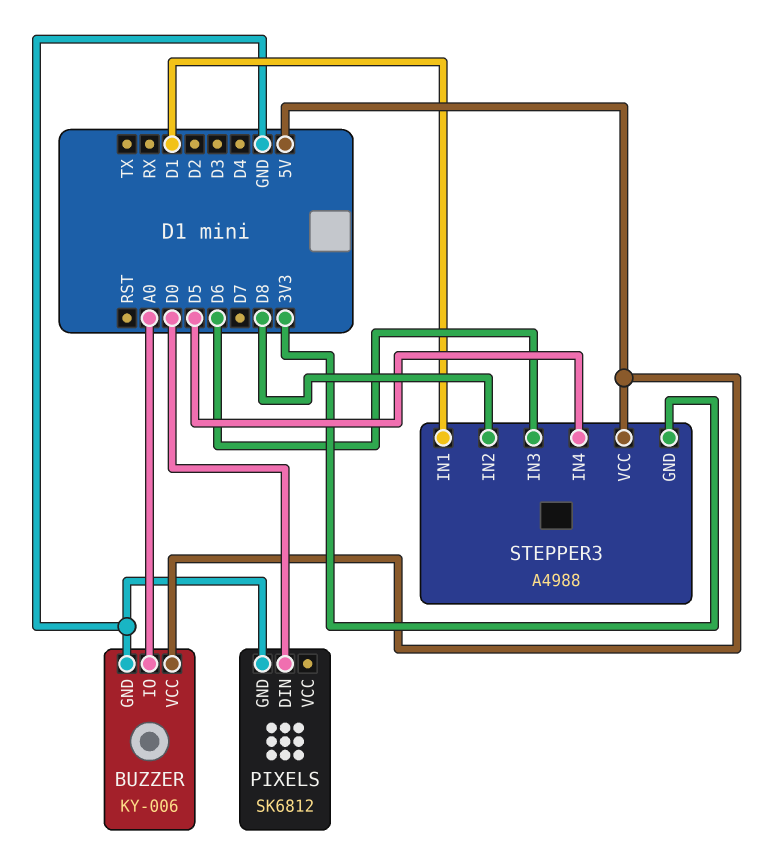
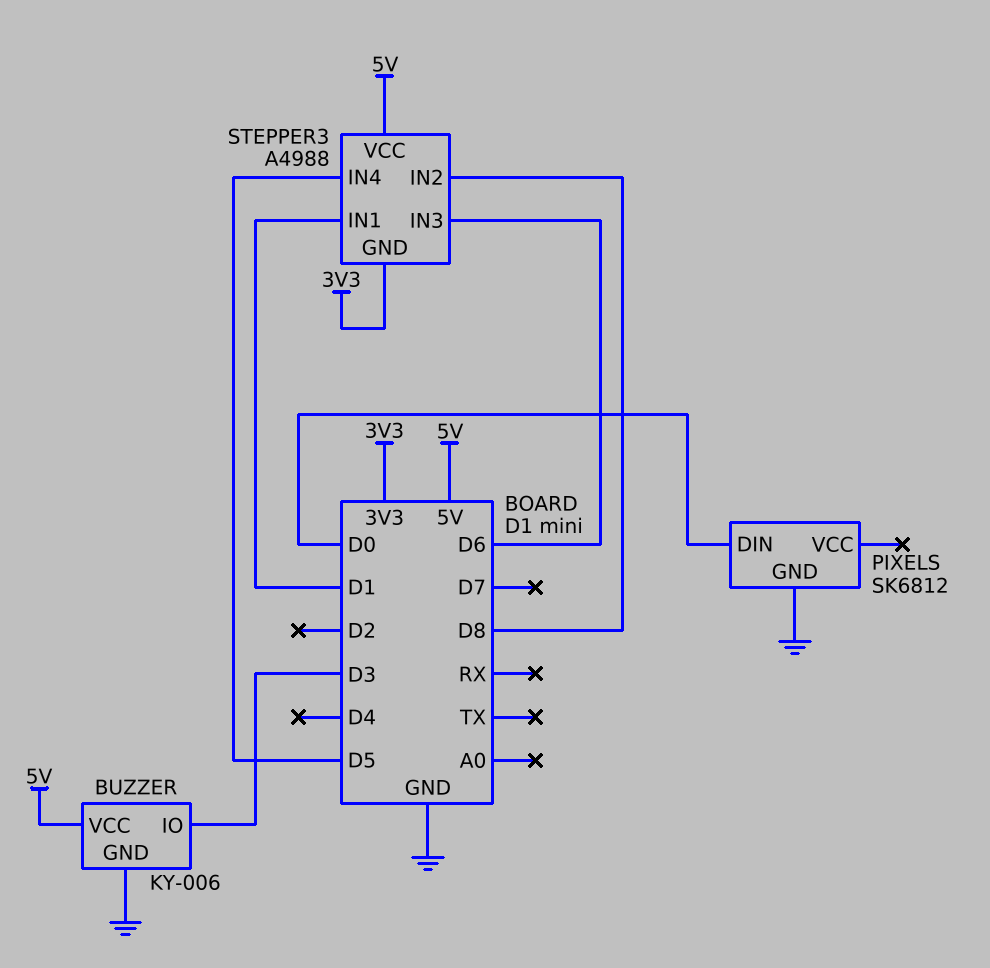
BUZZER pin IO: A0 -> D3

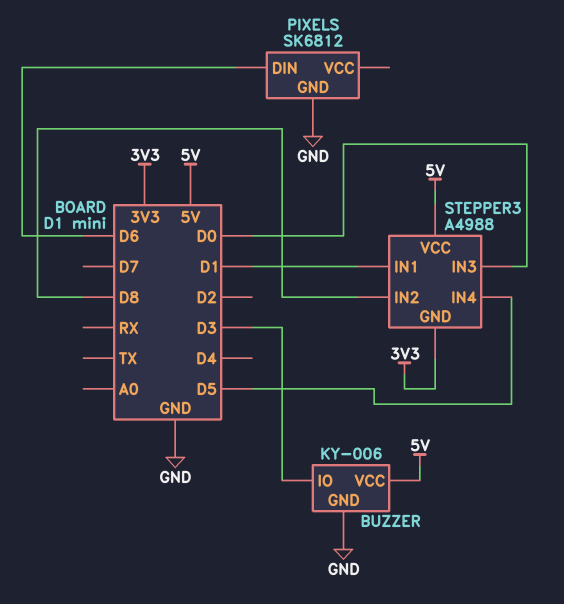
PIXELS pin DIN: D0 -> D6
STEPPER3 pin IN3: D6 -> D0

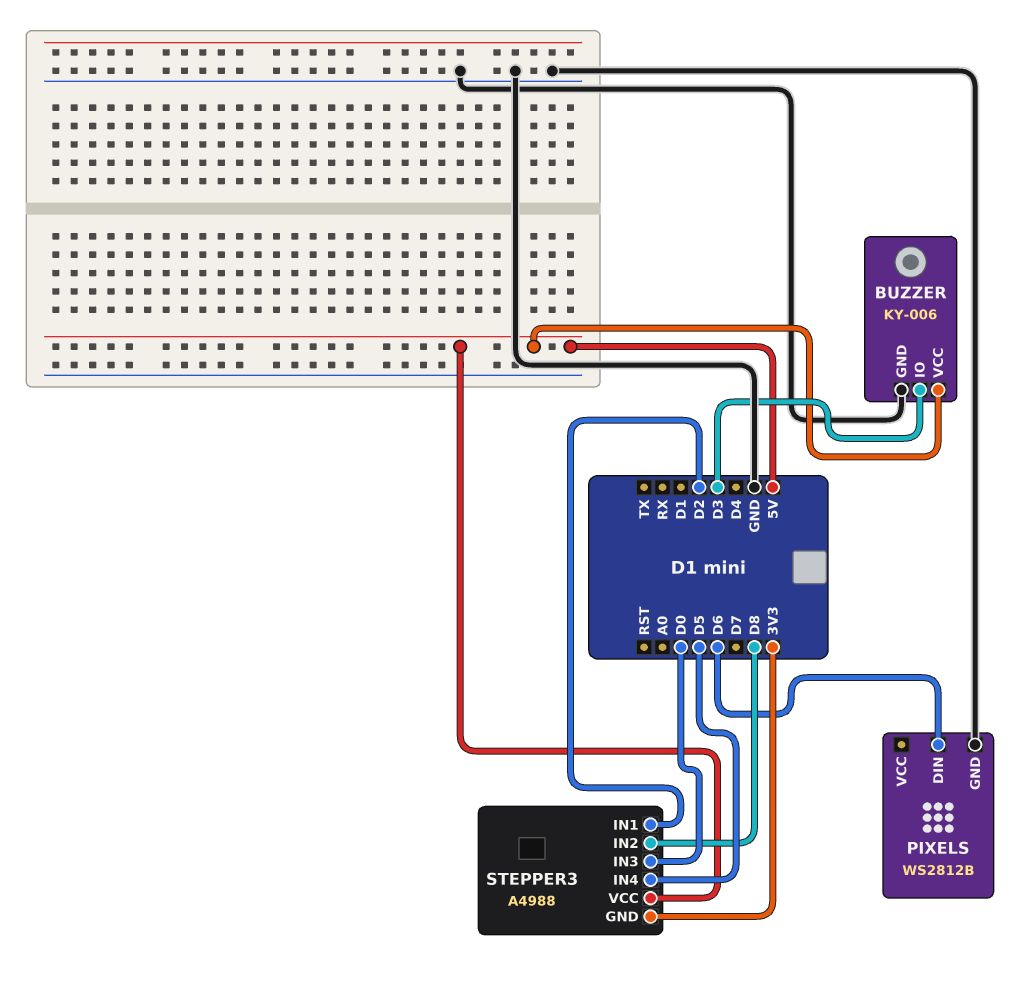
PIXELS: SK6812 -> WS2812B
STEPPER3 pin IN1: D1 -> D2

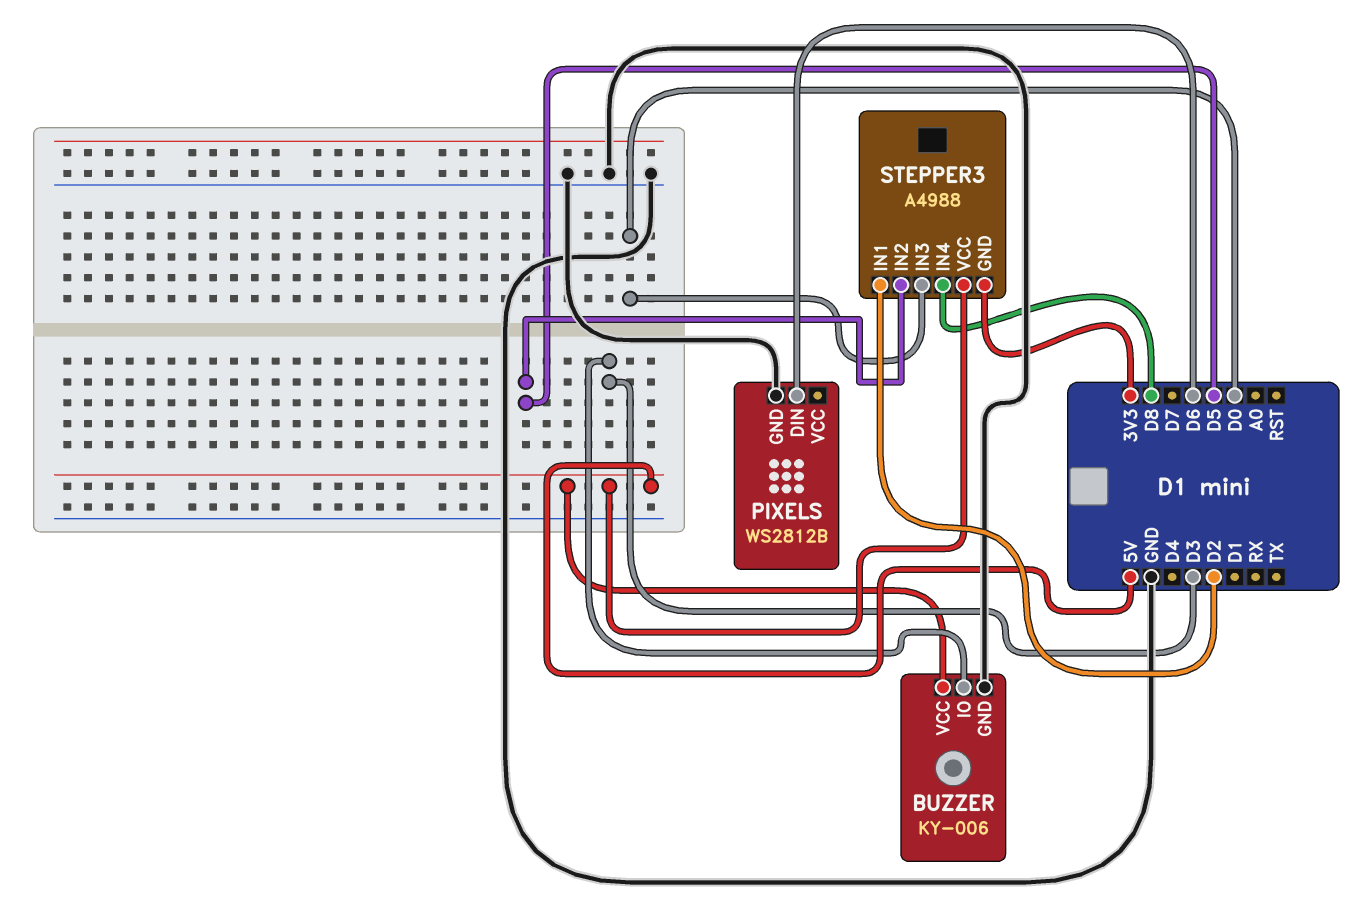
STEPPER3 pin IN2: D8 -> D5
STEPPER3 pin IN4: D5 -> D8

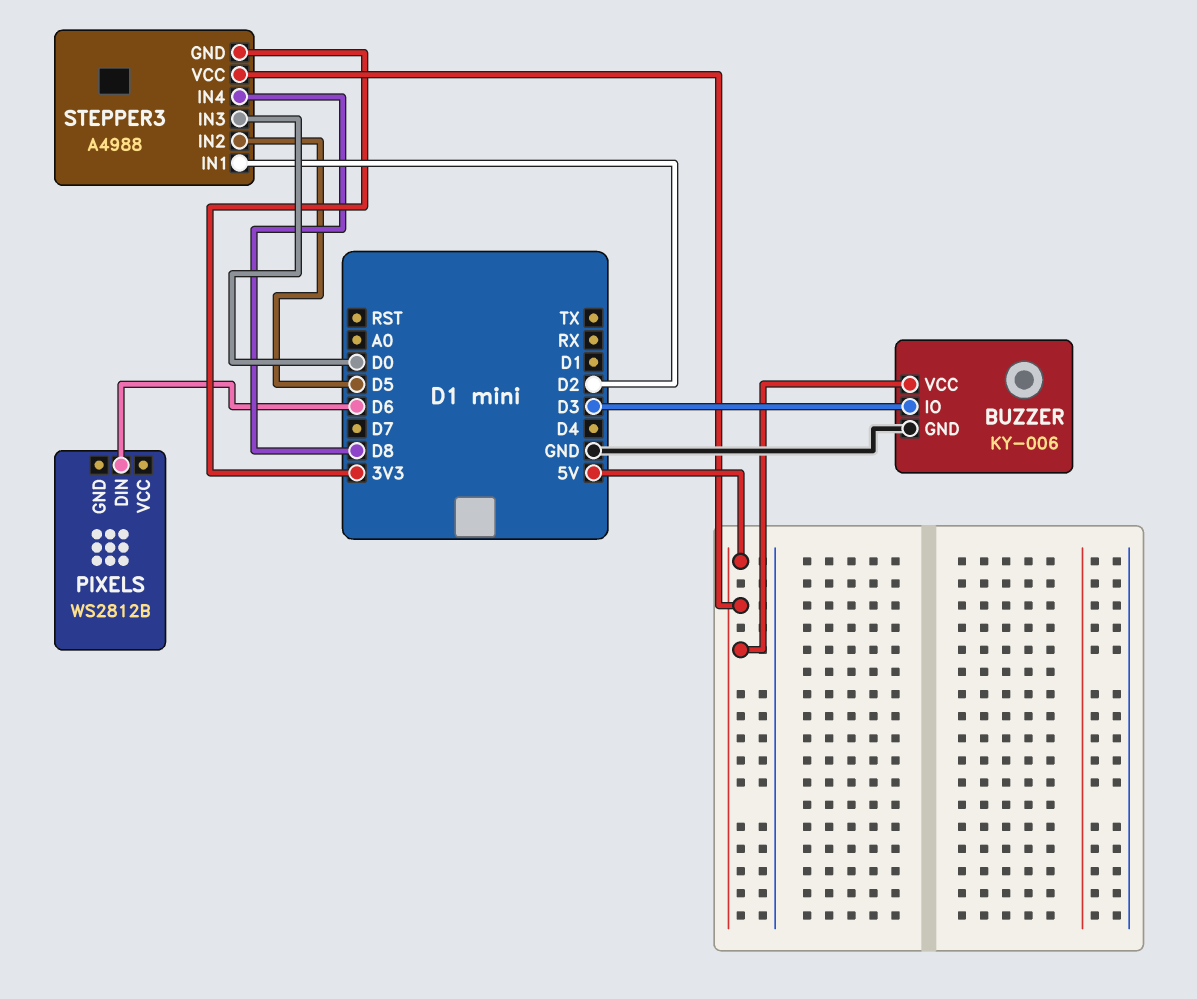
PIXELS pin GND: GND -> none

